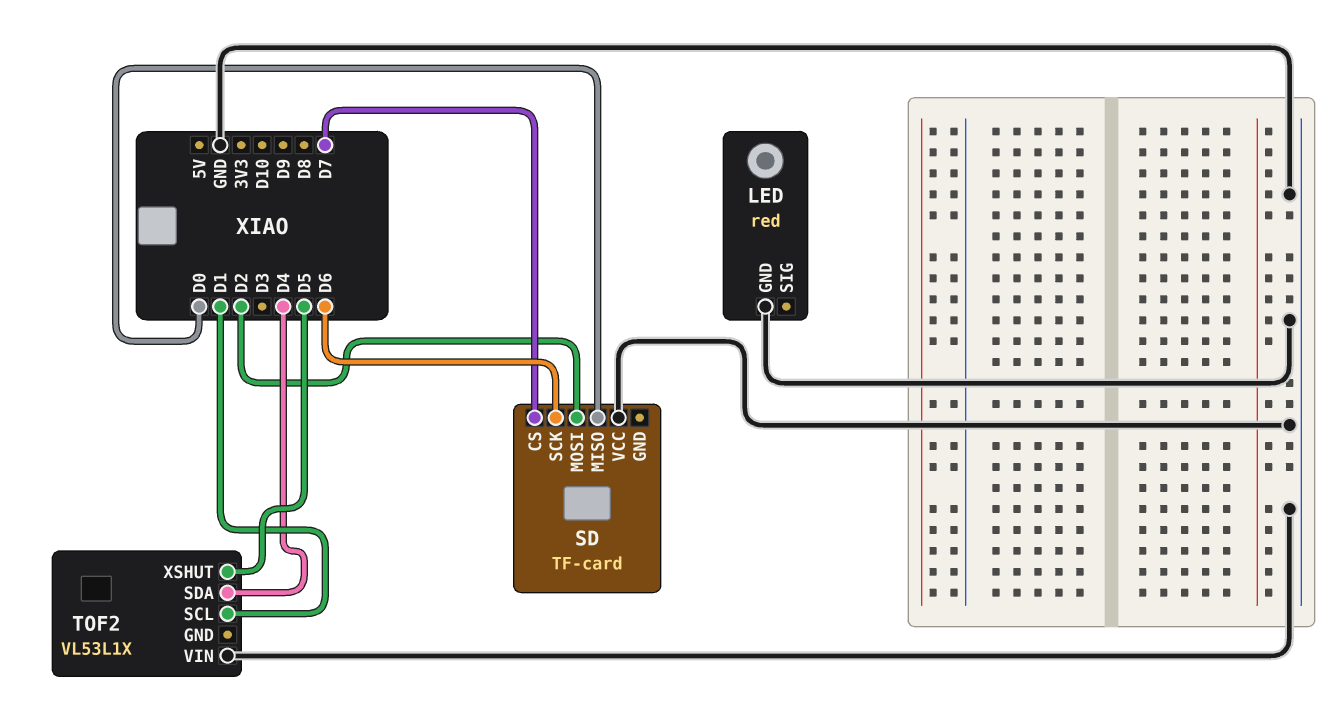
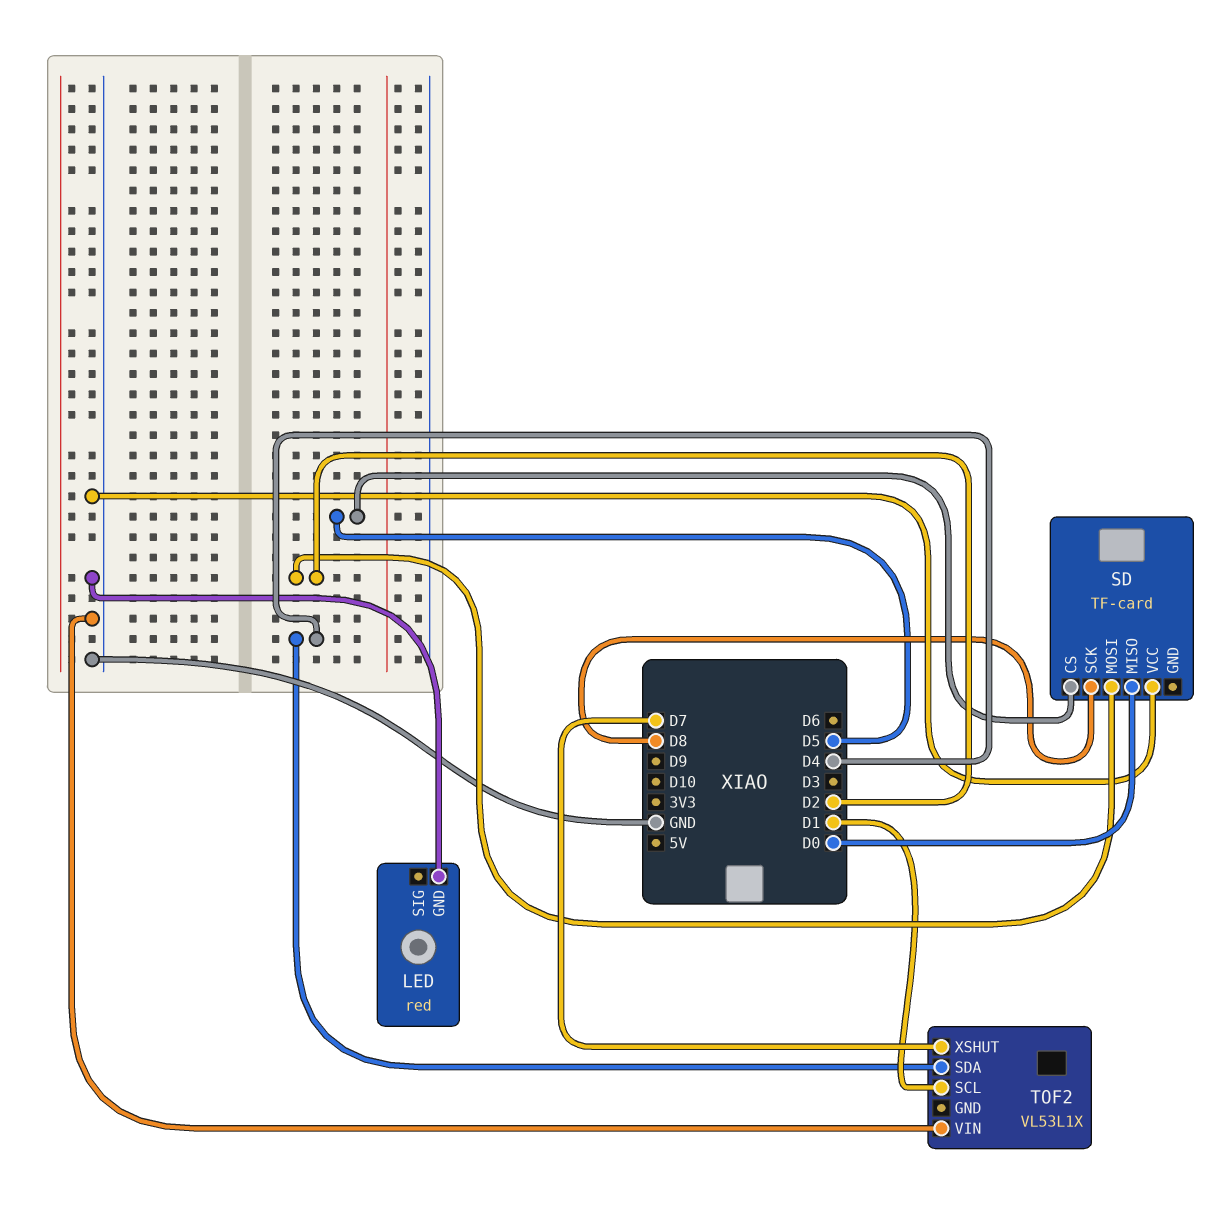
SD pin CS: D7 -> D5
SD pin SCK: D6 -> D8
TOF2 pin XSHUT: D5 -> D7

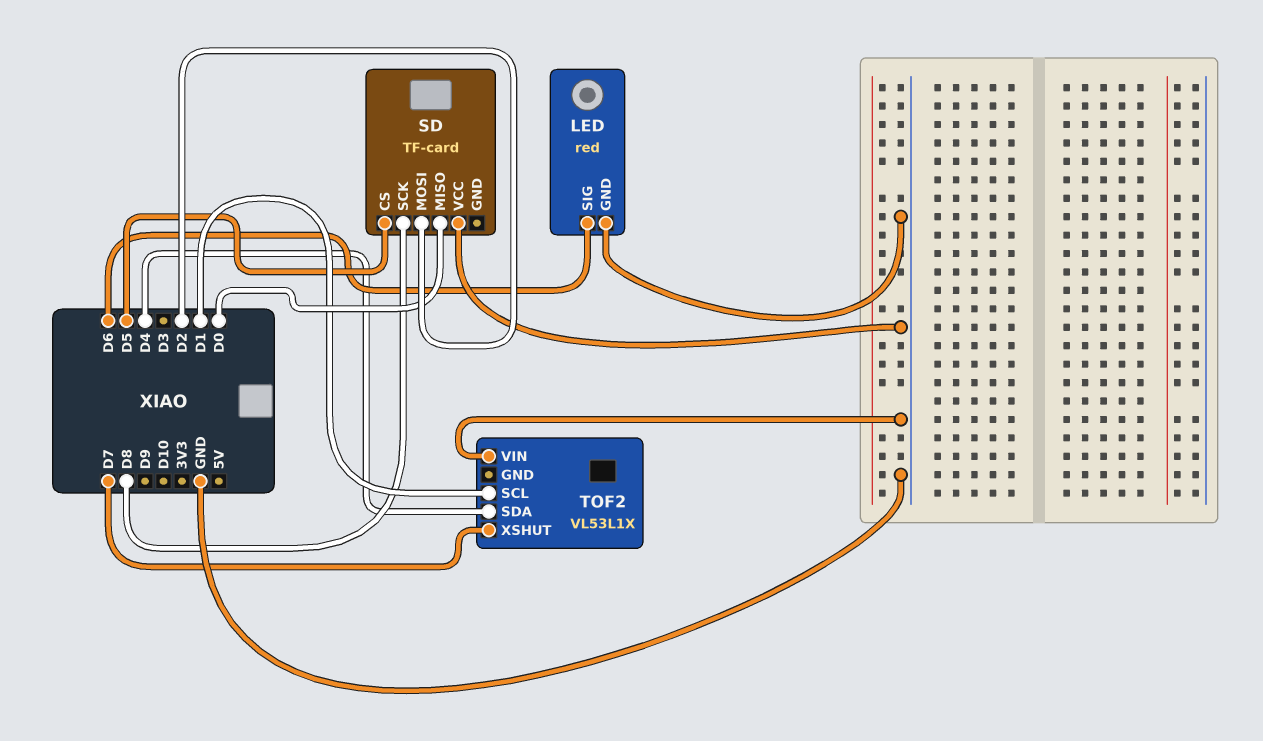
LED pin SIG: none -> D6

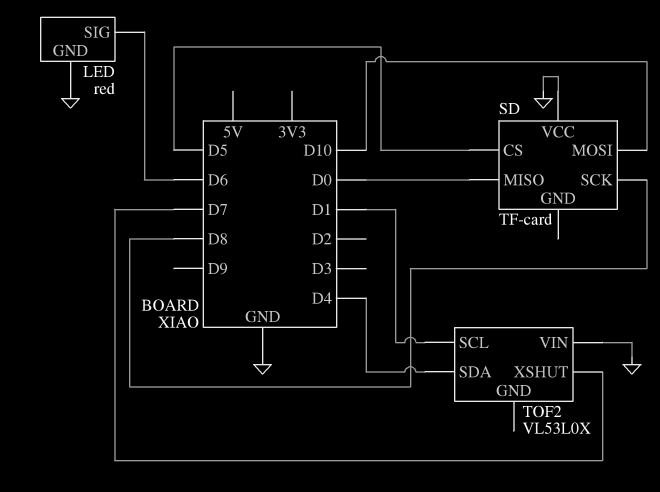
SD pin MOSI: D2 -> D10
TOF2: VL53L1X -> VL53L0X

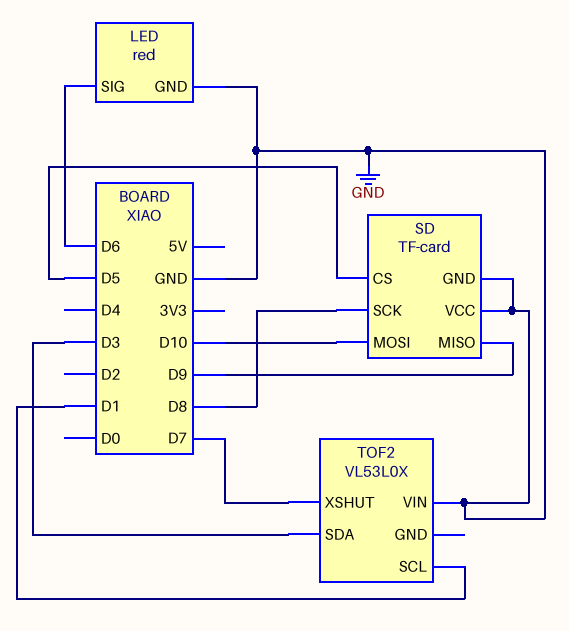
SD pin GND: none -> GND
SD pin MISO: D0 -> D9
TOF2 pin SDA: D4 -> D3

